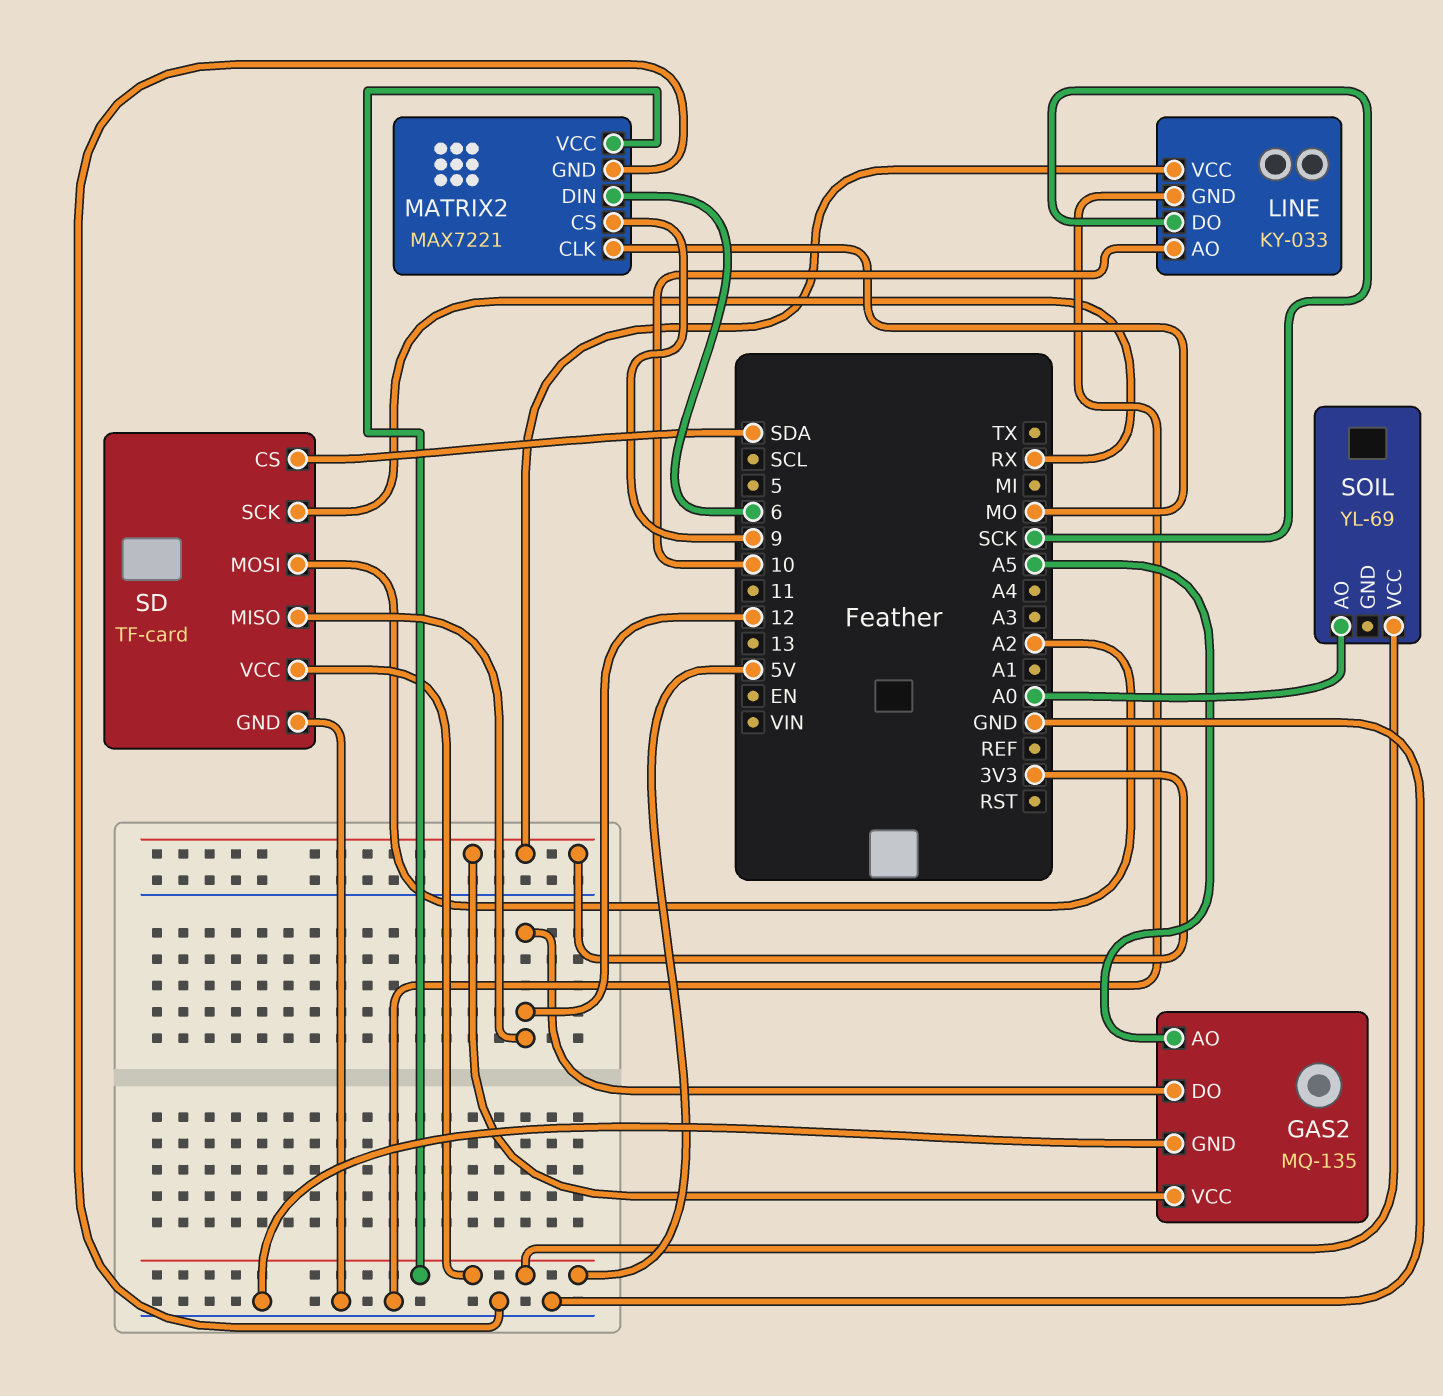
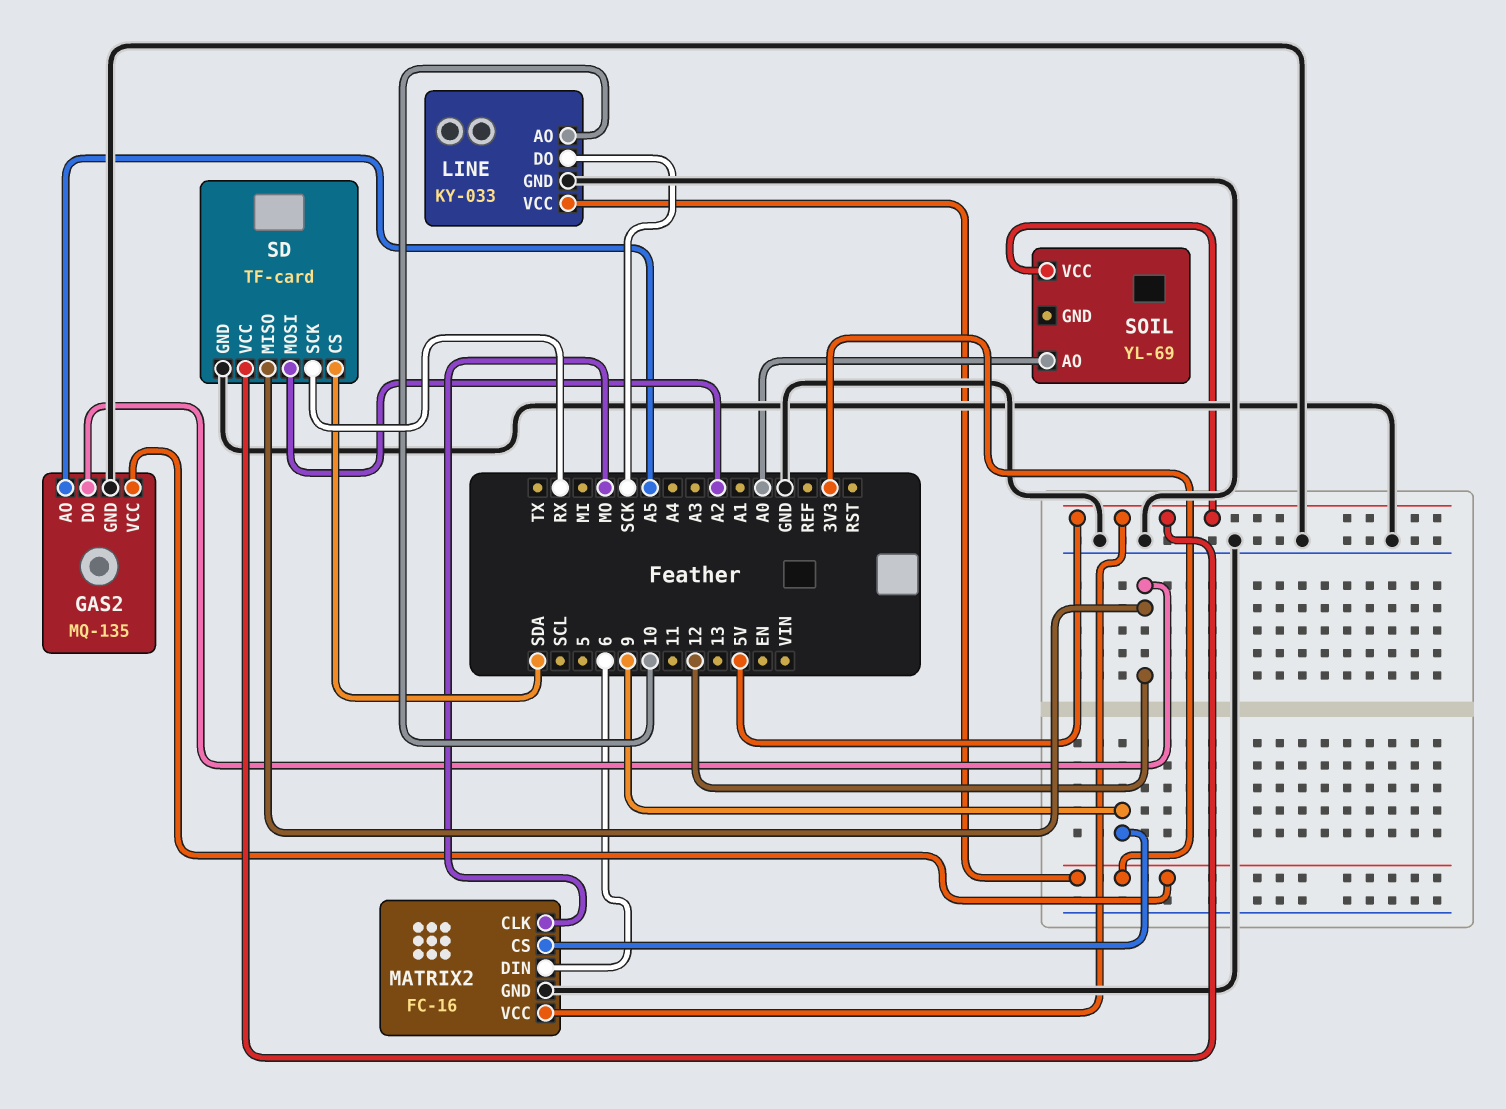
MATRIX2: MAX7221 -> FC-16

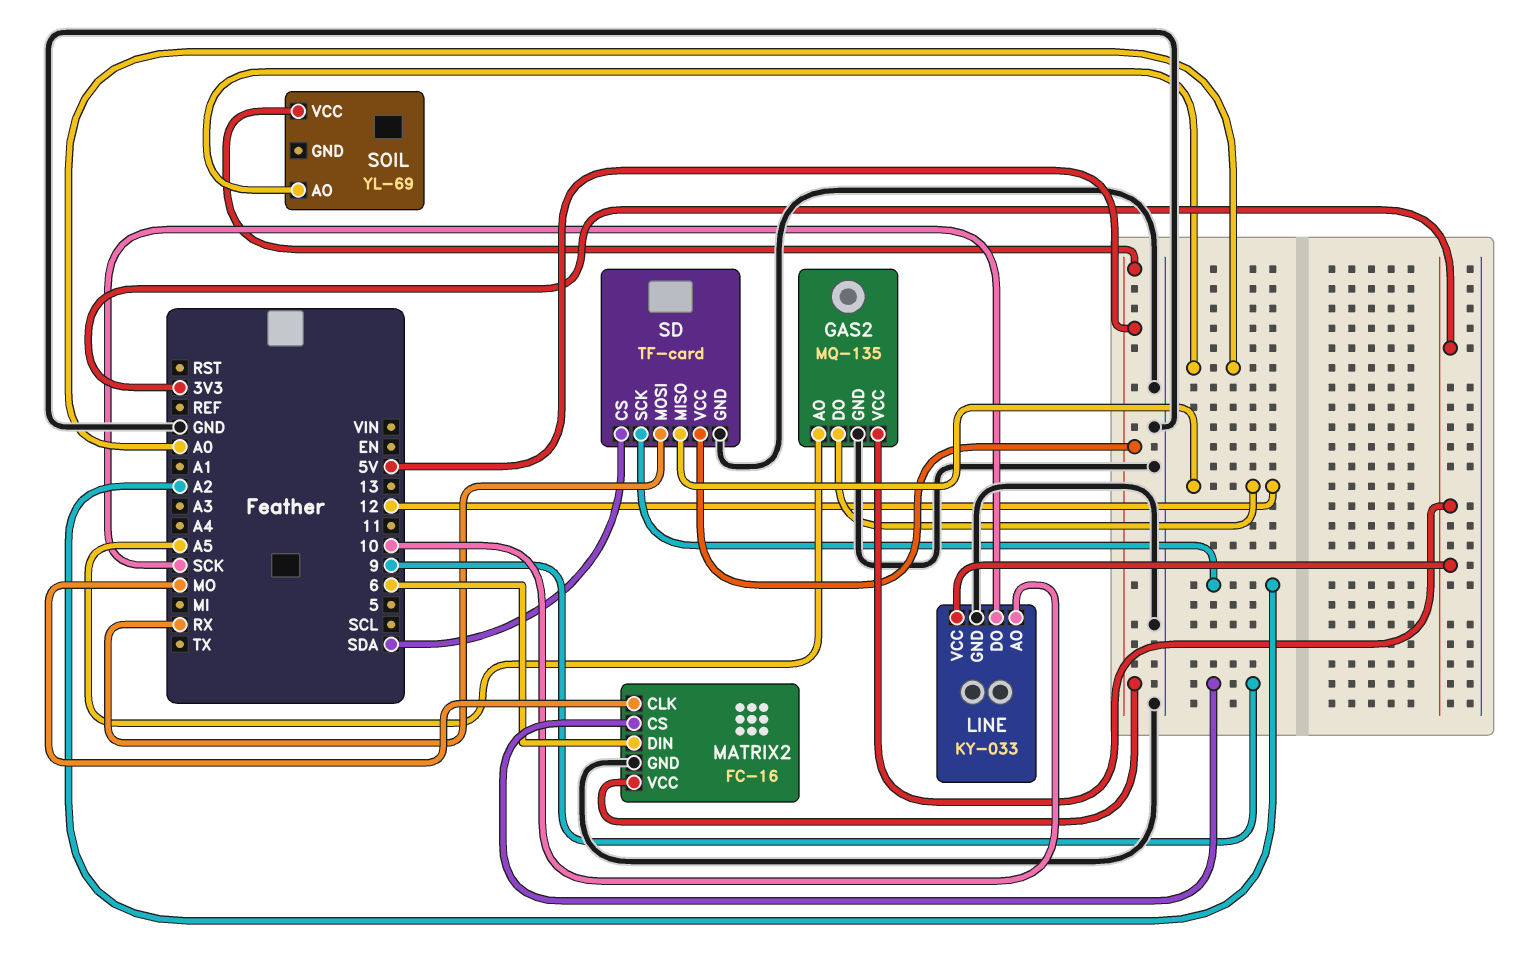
SD pin MOSI: A2 -> RX
SD pin SCK: RX -> A2

